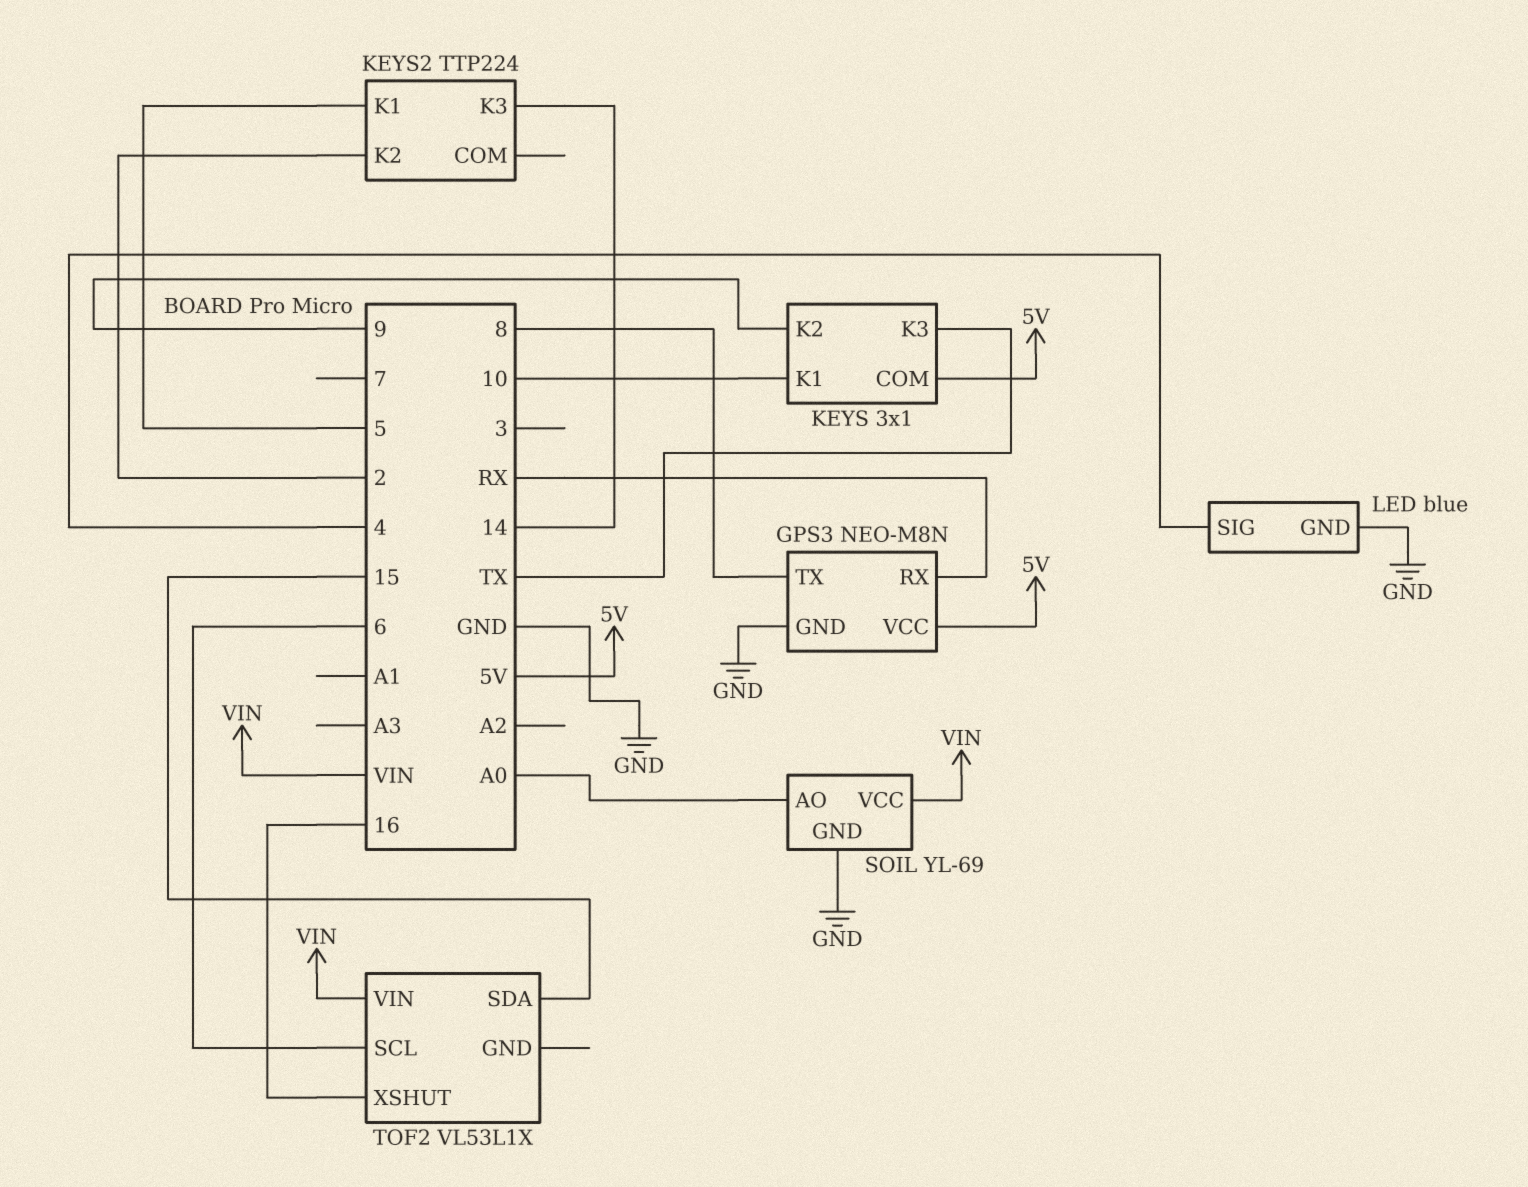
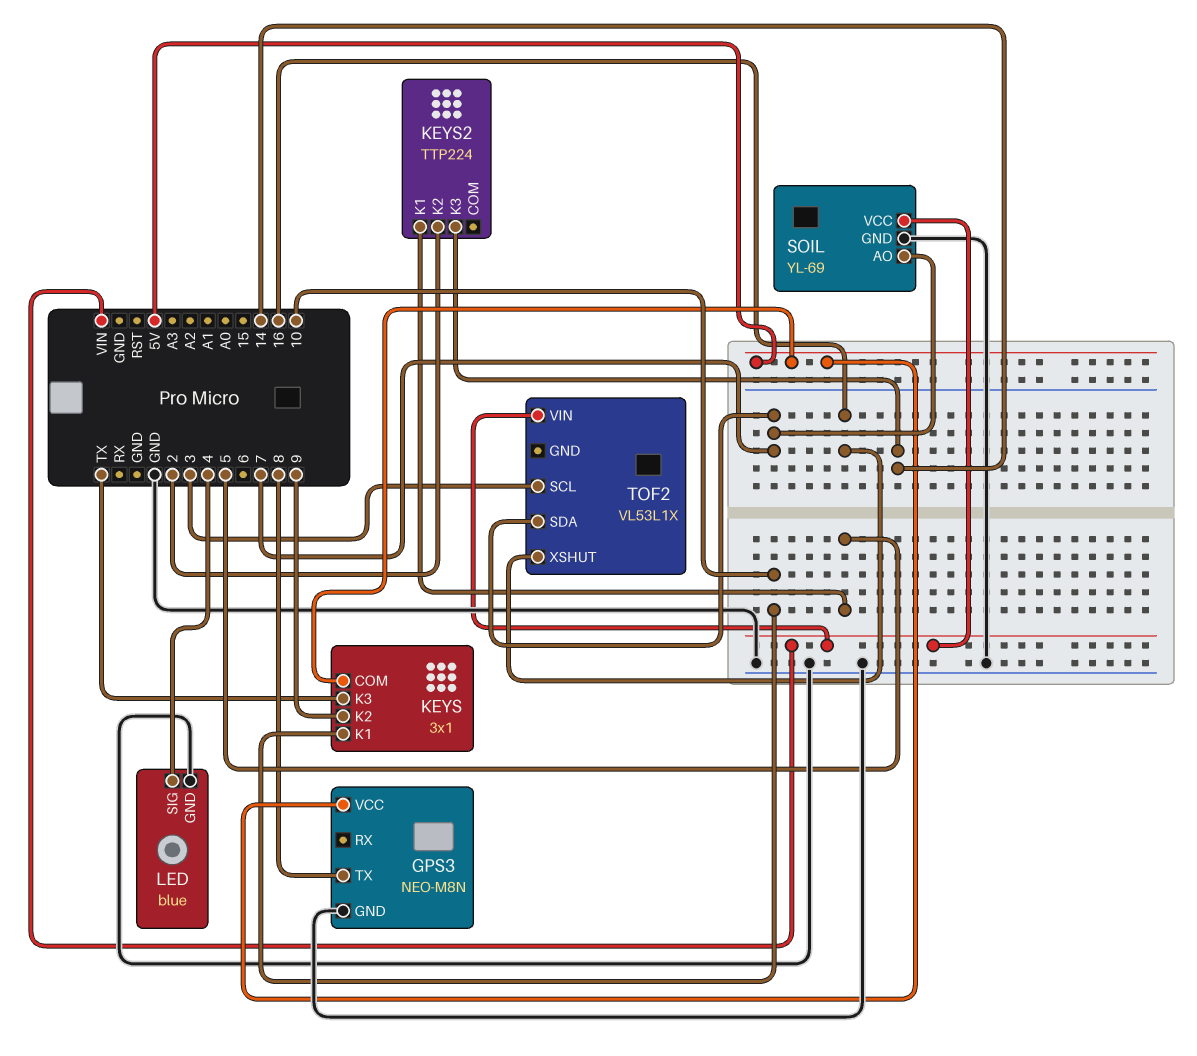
GPS3 pin RX: RX -> none
SOIL pin AO: A0 -> 7
TOF2 pin SCL: 6 -> 3
TOF2 pin SDA: 15 -> 7

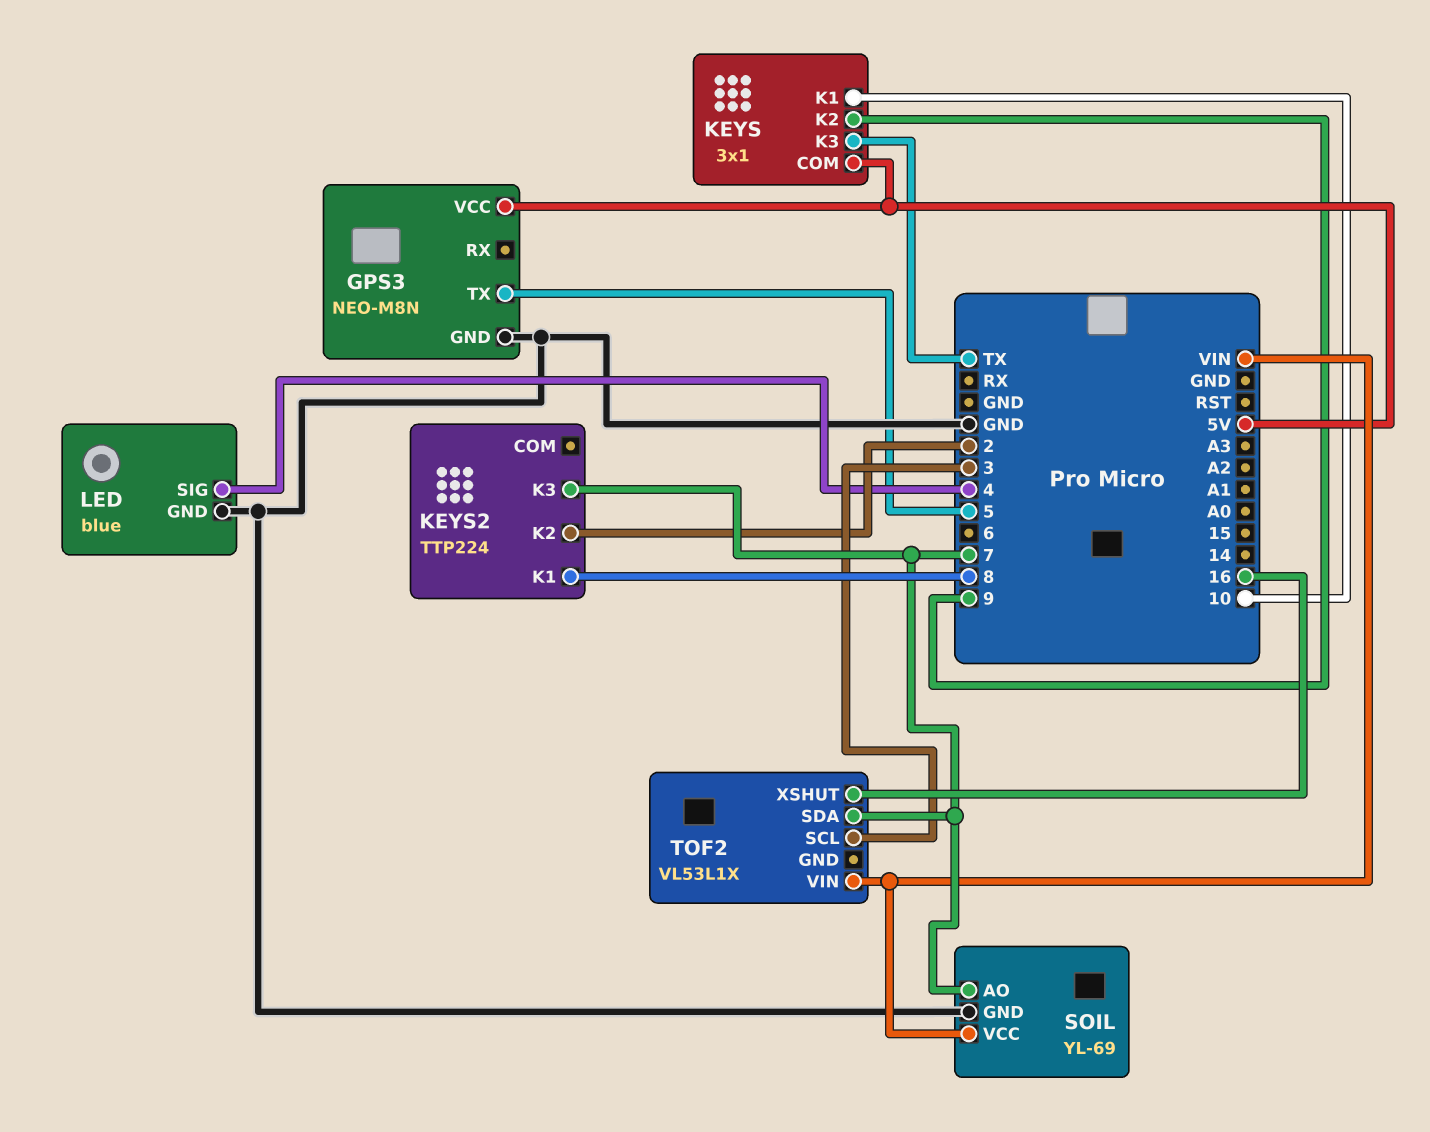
GPS3 pin TX: 8 -> 5
KEYS2 pin K1: 5 -> 8
KEYS2 pin K3: 14 -> 7

